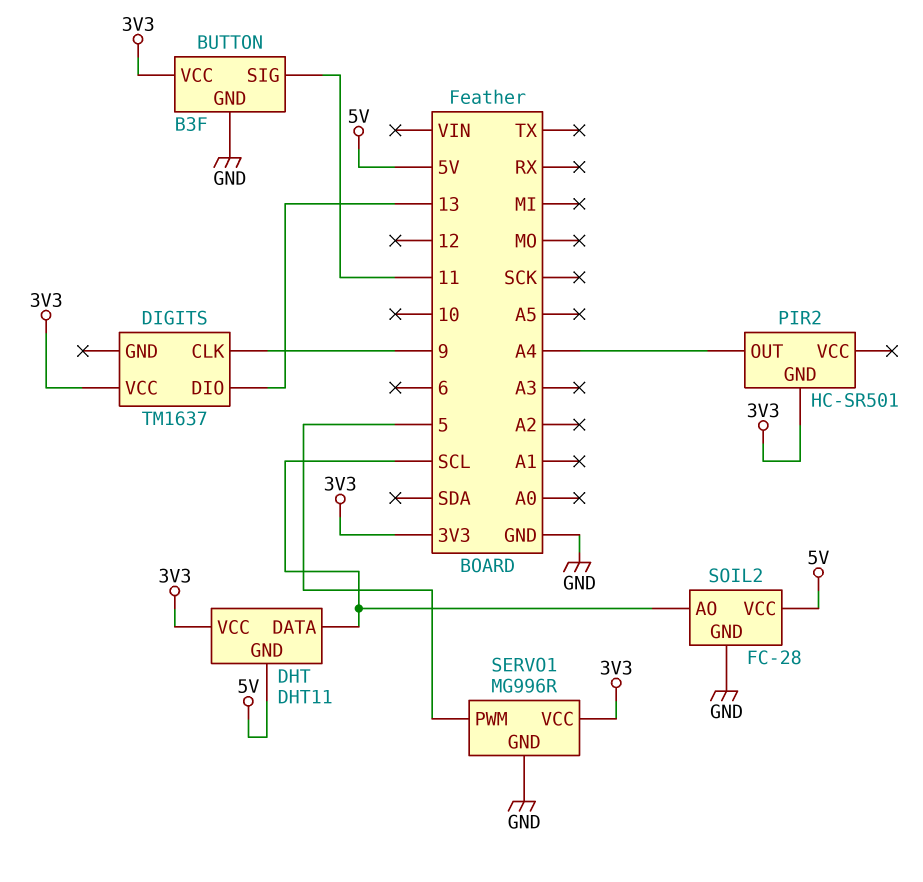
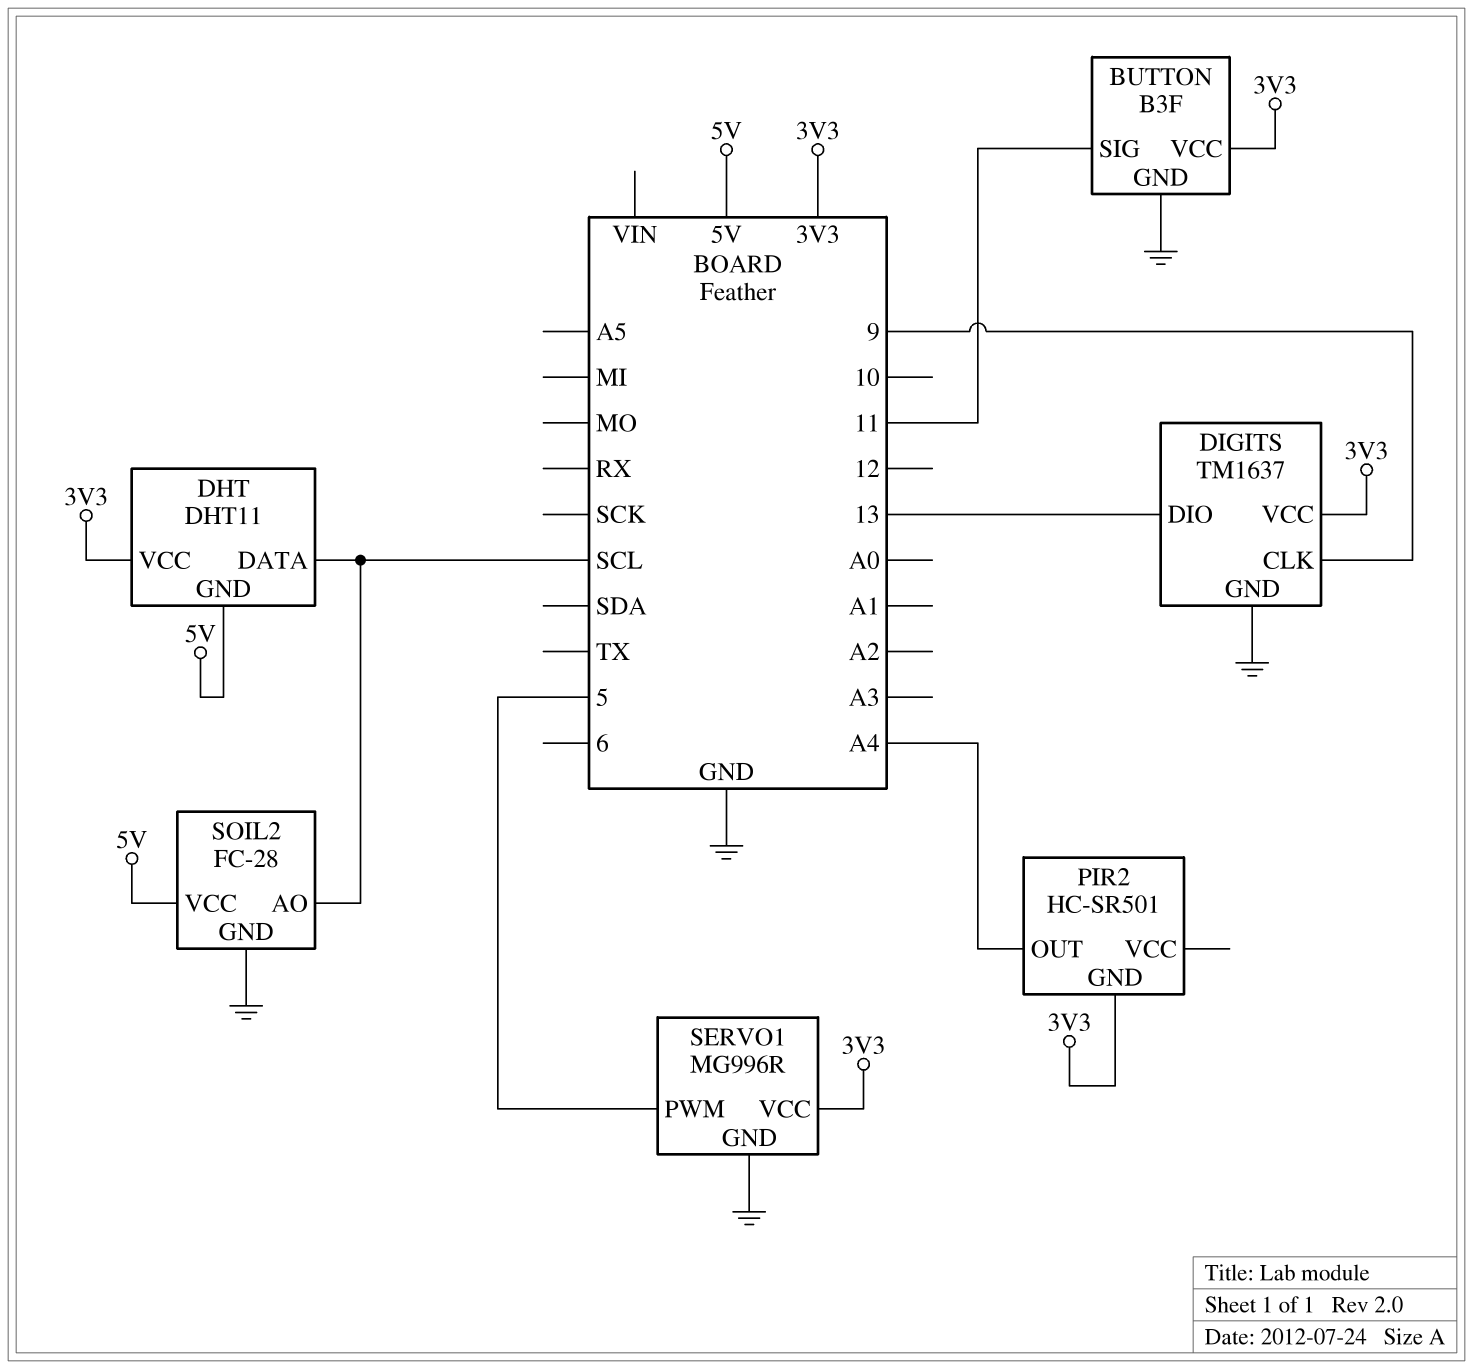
DIGITS pin GND: none -> GND

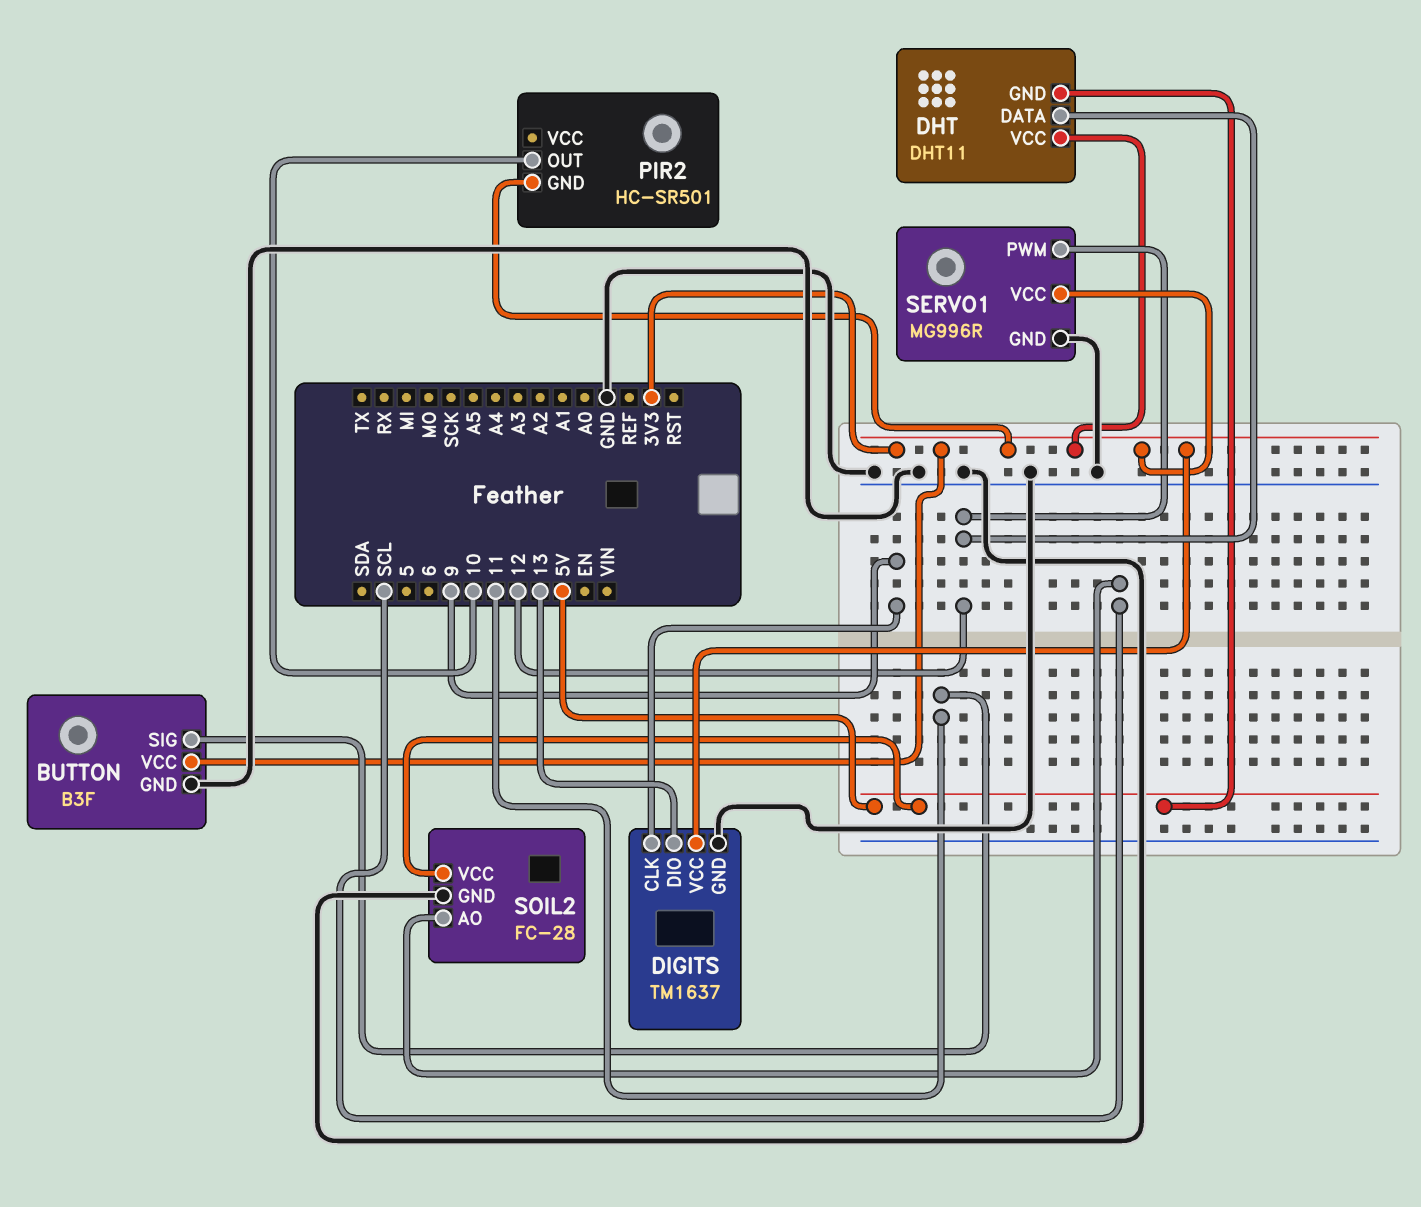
DHT pin DATA: SCL -> 12
PIR2 pin OUT: A4 -> 10
SERVO1 pin PWM: 5 -> 12

